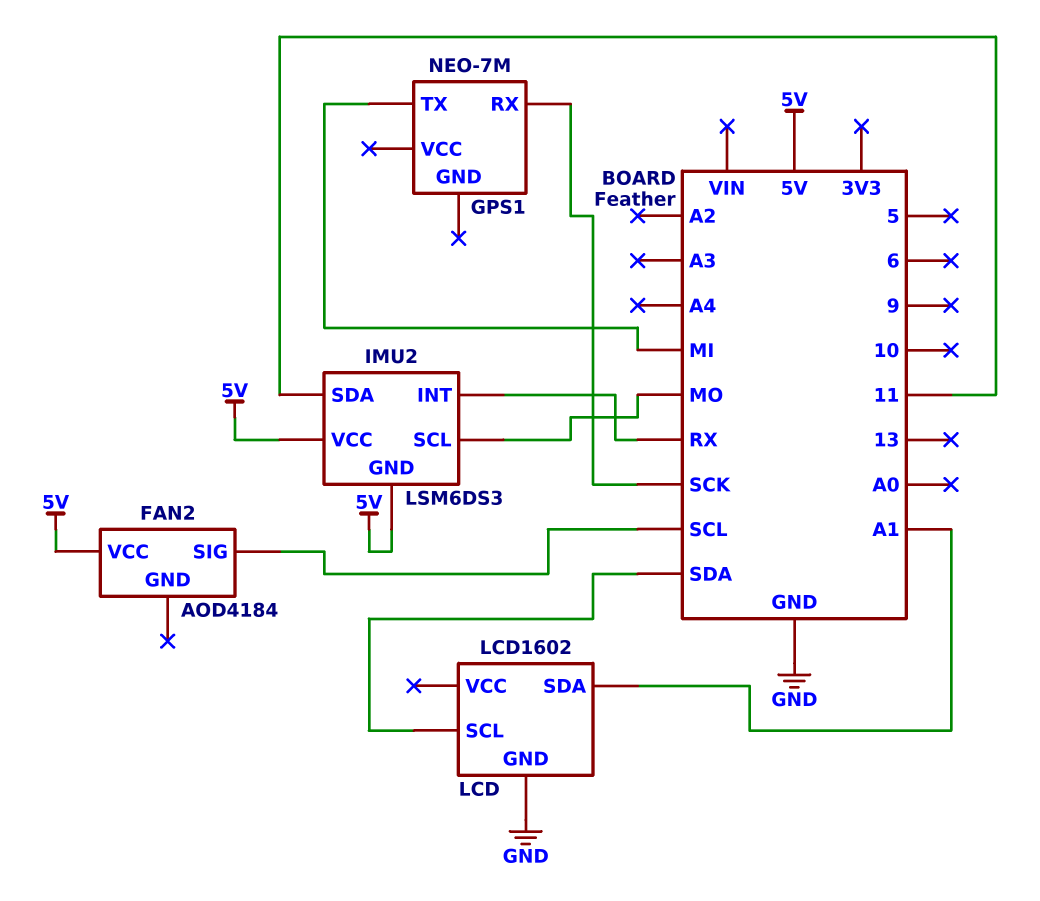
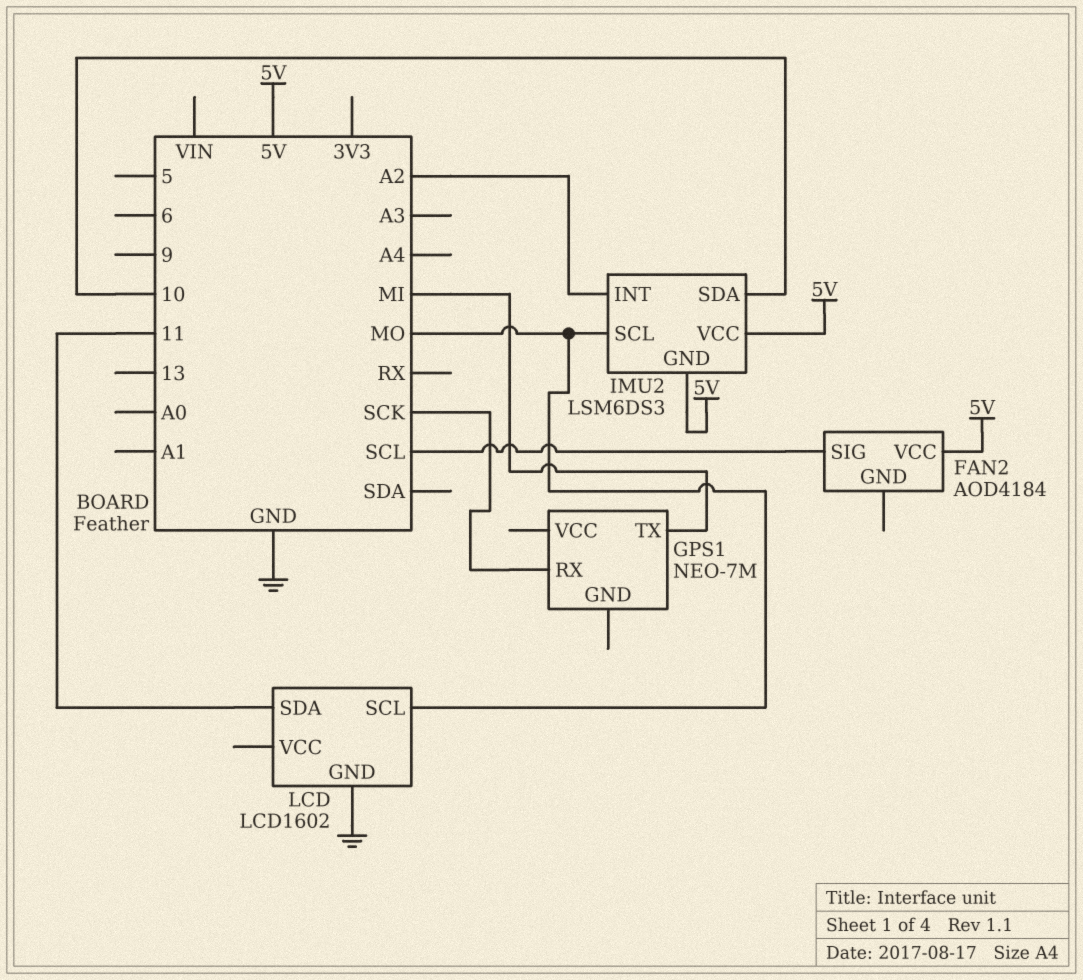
IMU2 pin INT: RX -> A2
IMU2 pin SDA: 11 -> 10
LCD pin SCL: SDA -> MO
LCD pin SDA: A1 -> 11

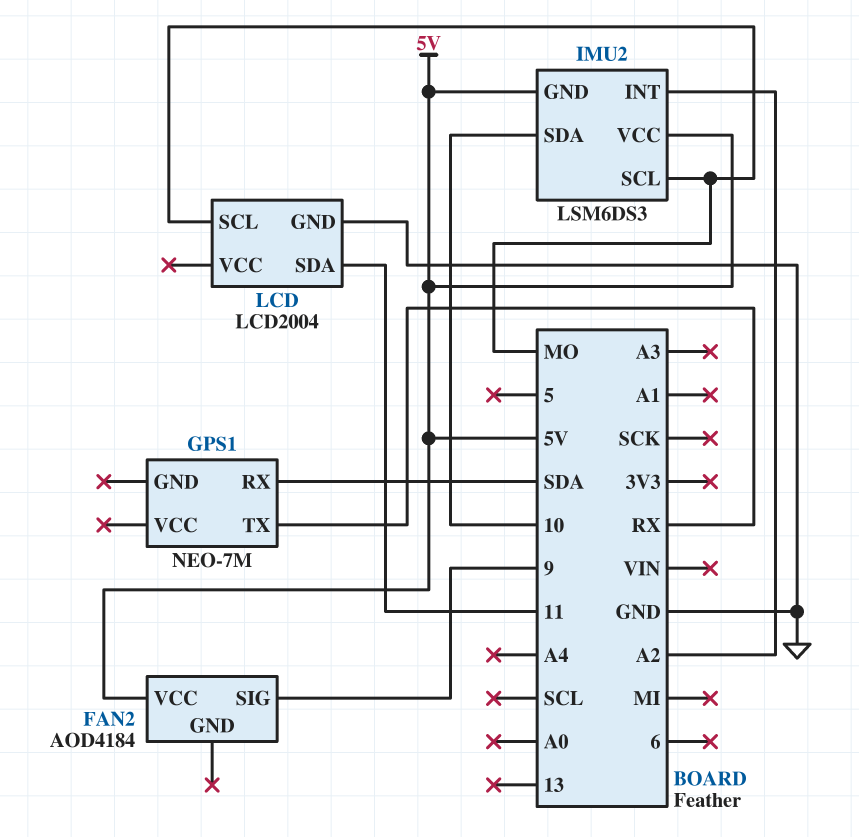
FAN2 pin SIG: SCL -> 9
GPS1 pin RX: SCK -> SDA
GPS1 pin TX: MI -> RX
LCD: LCD1602 -> LCD2004

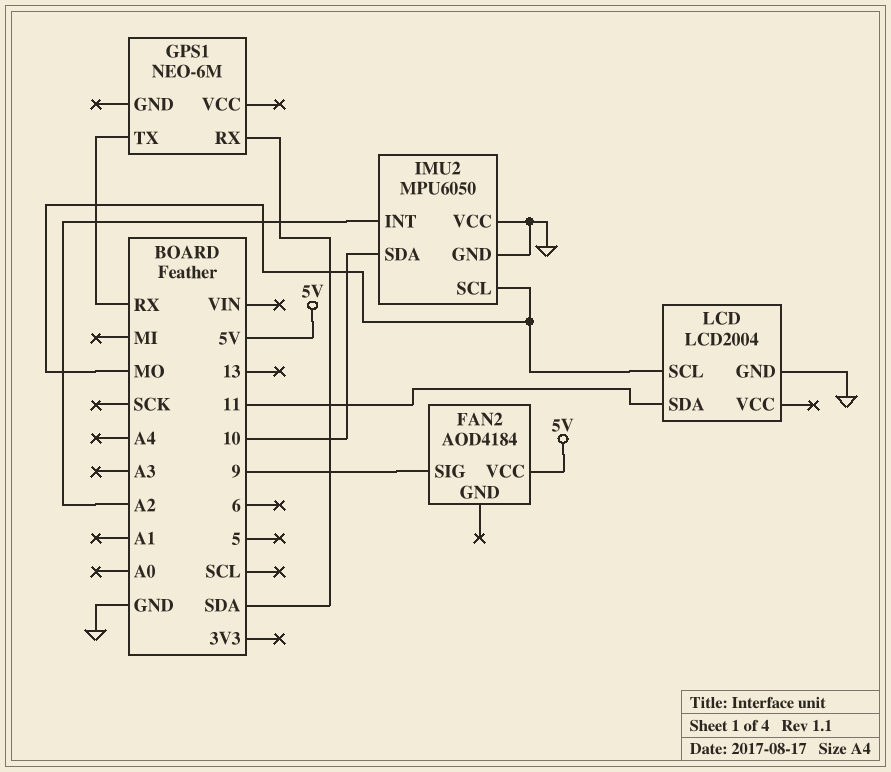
GPS1: NEO-7M -> NEO-6M
IMU2: LSM6DS3 -> MPU6050
IMU2 pin GND: 5V -> GND
IMU2 pin VCC: 5V -> GND

